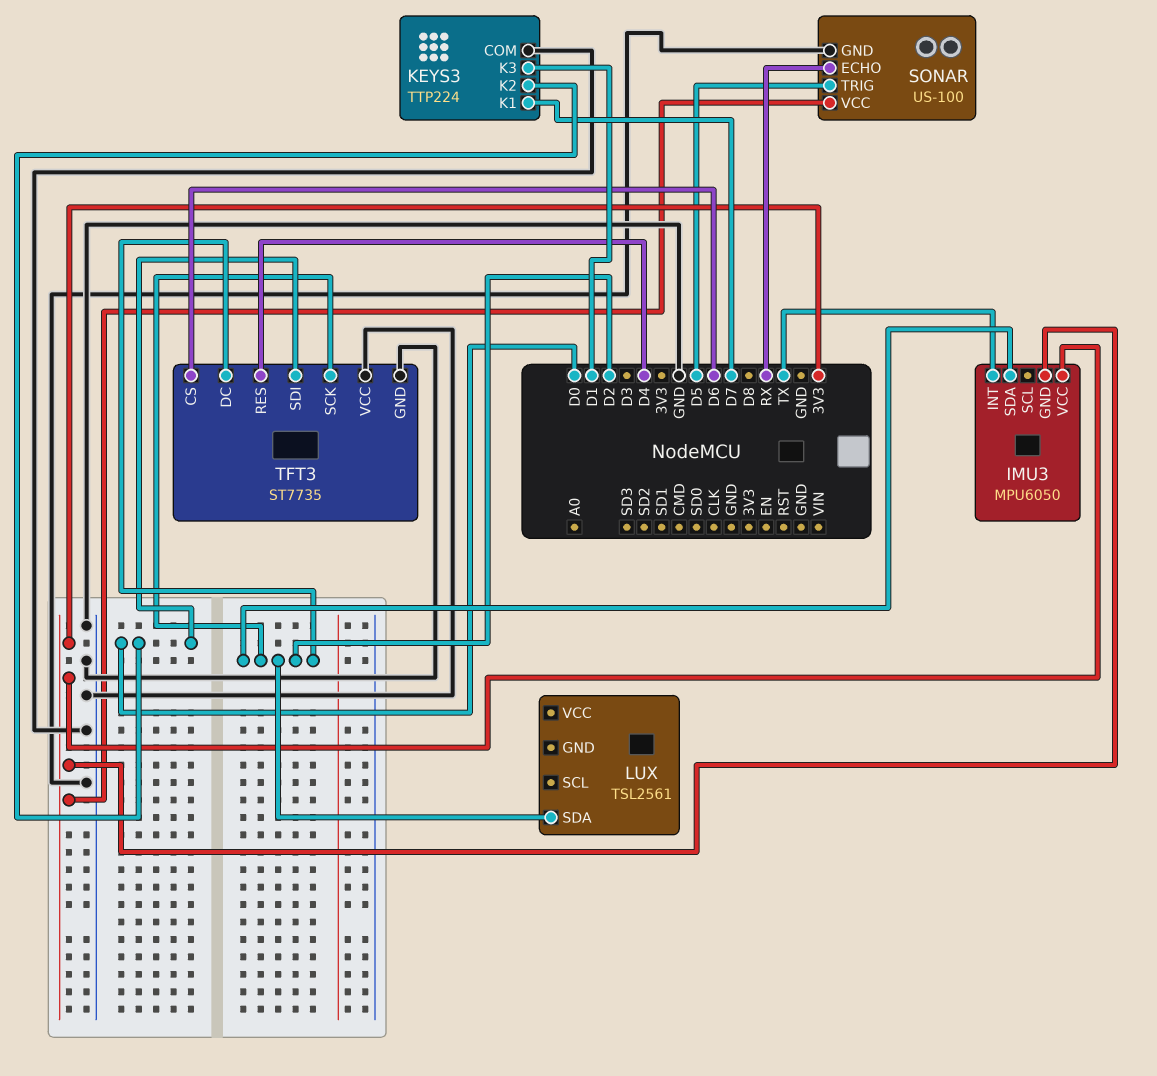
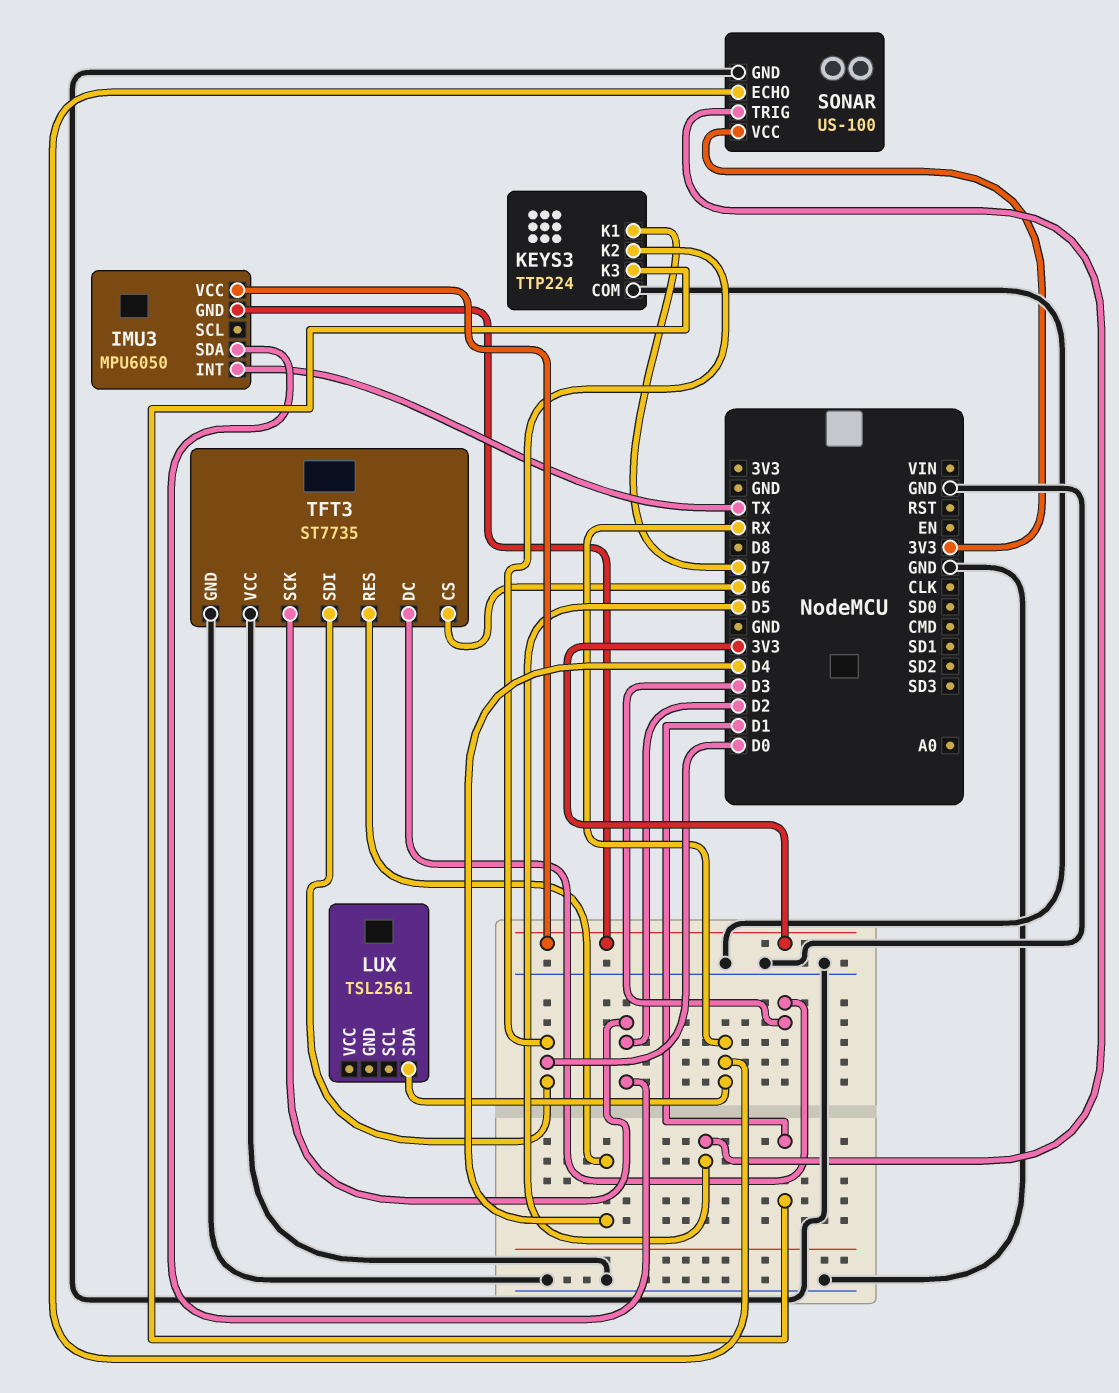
LUX pin SDA: D2 -> RX
TFT3 pin DC: D2 -> D3

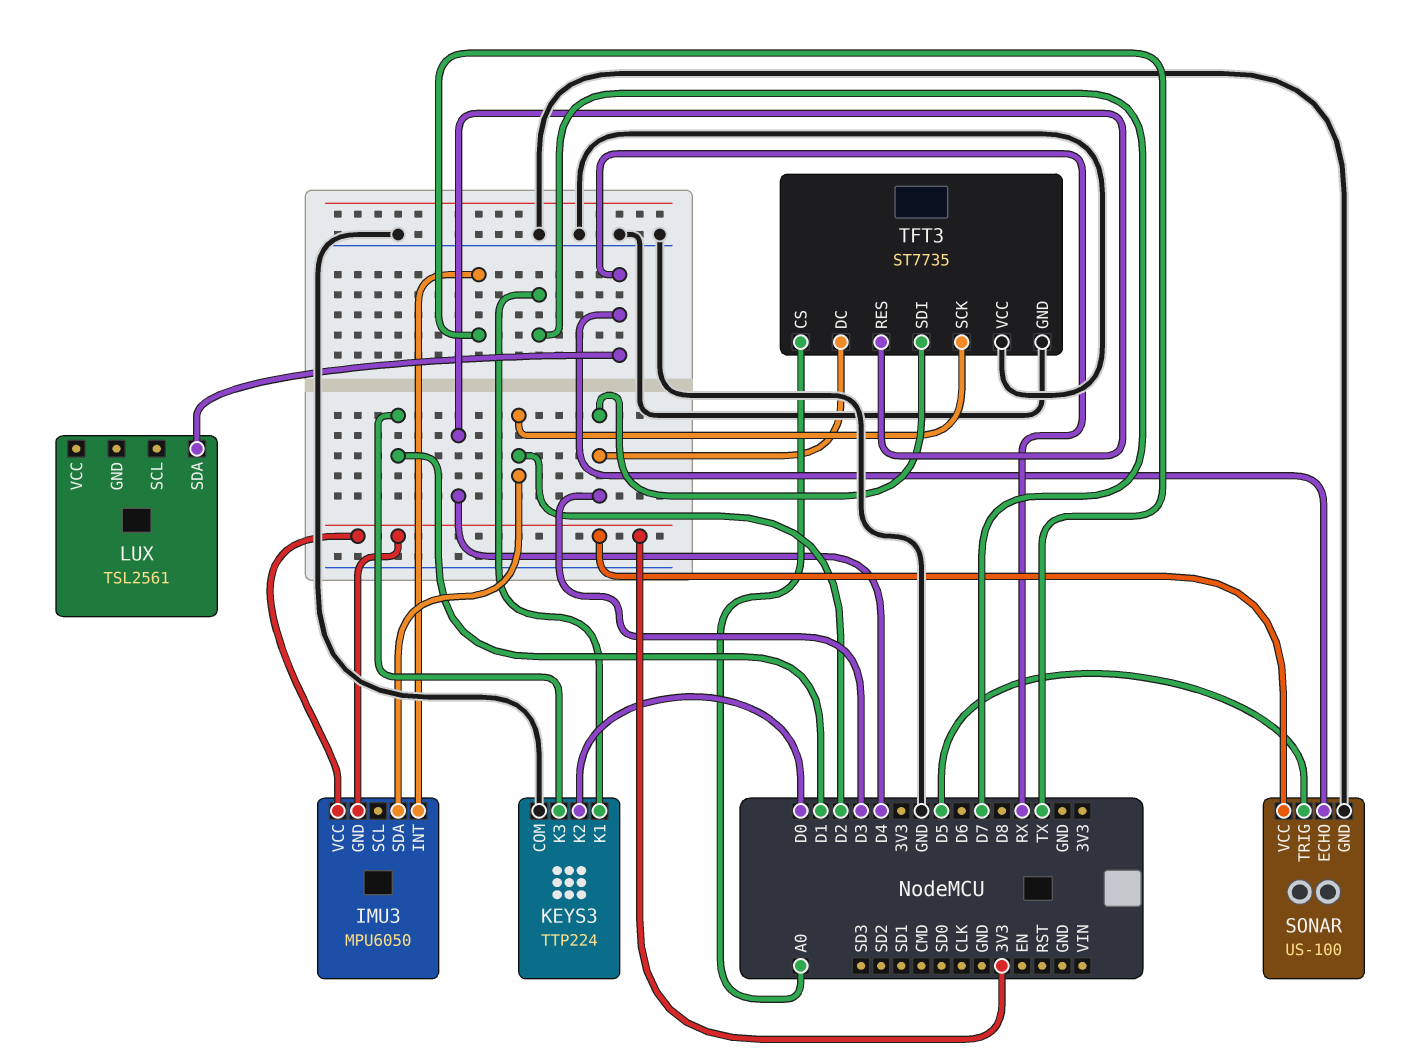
TFT3 pin CS: D6 -> A0
TFT3 pin SDI: D0 -> D3

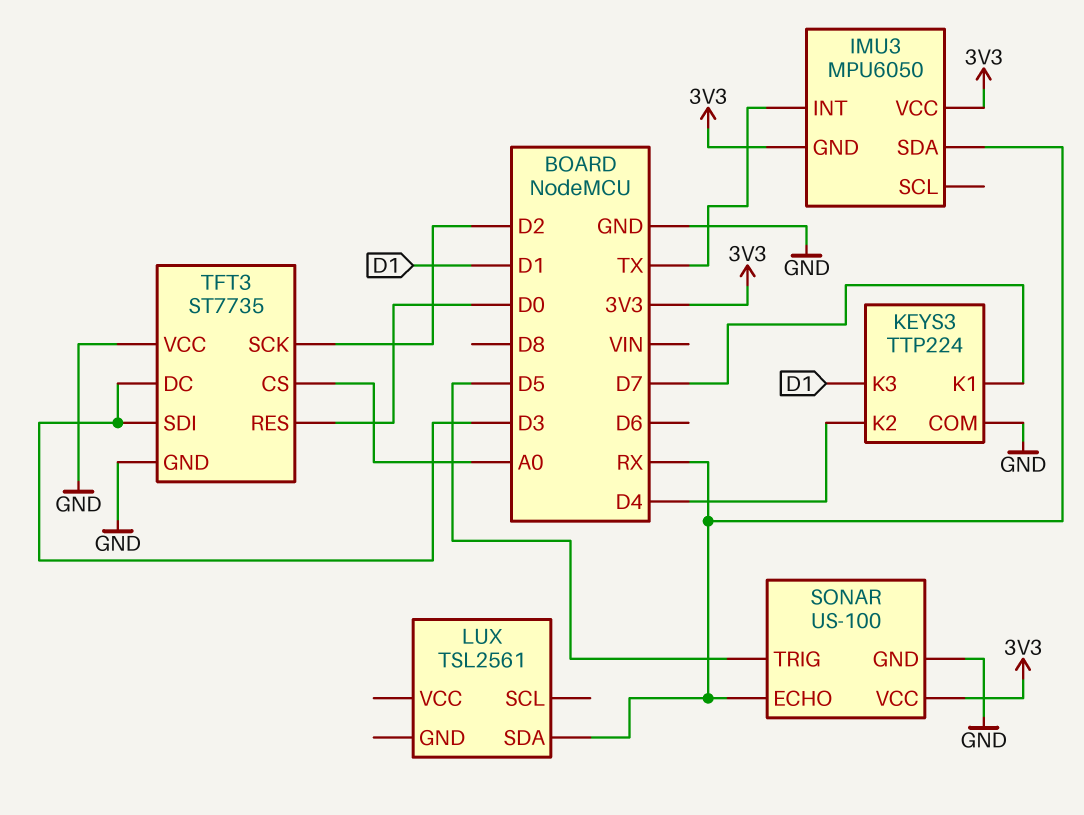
IMU3 pin SDA: D2 -> RX
KEYS3 pin K2: D0 -> D4
TFT3 pin RES: D4 -> D0

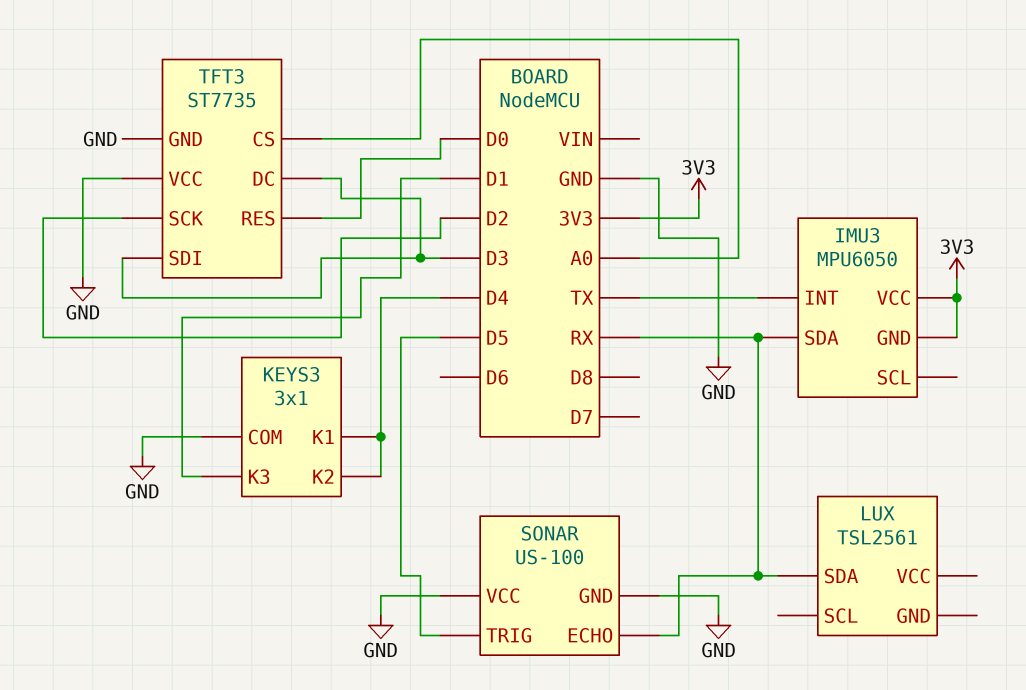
KEYS3: TTP224 -> 3x1
KEYS3 pin K1: D7 -> D4
SONAR pin VCC: 3V3 -> GND

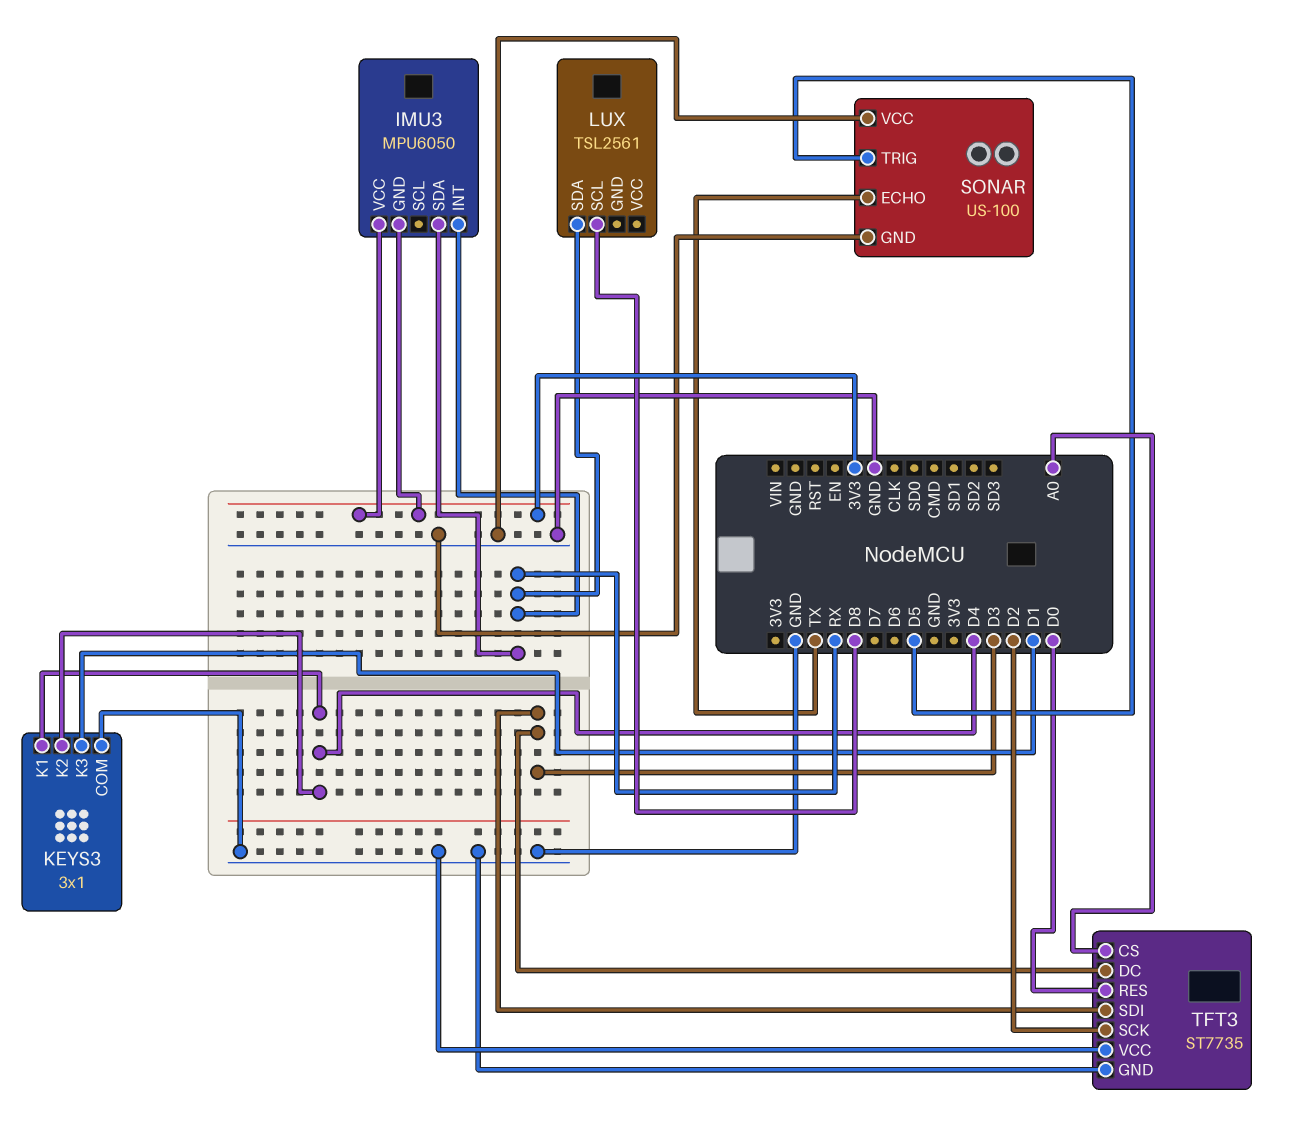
IMU3 pin INT: TX -> RX
LUX pin SCL: none -> D8
SONAR pin ECHO: RX -> TX

